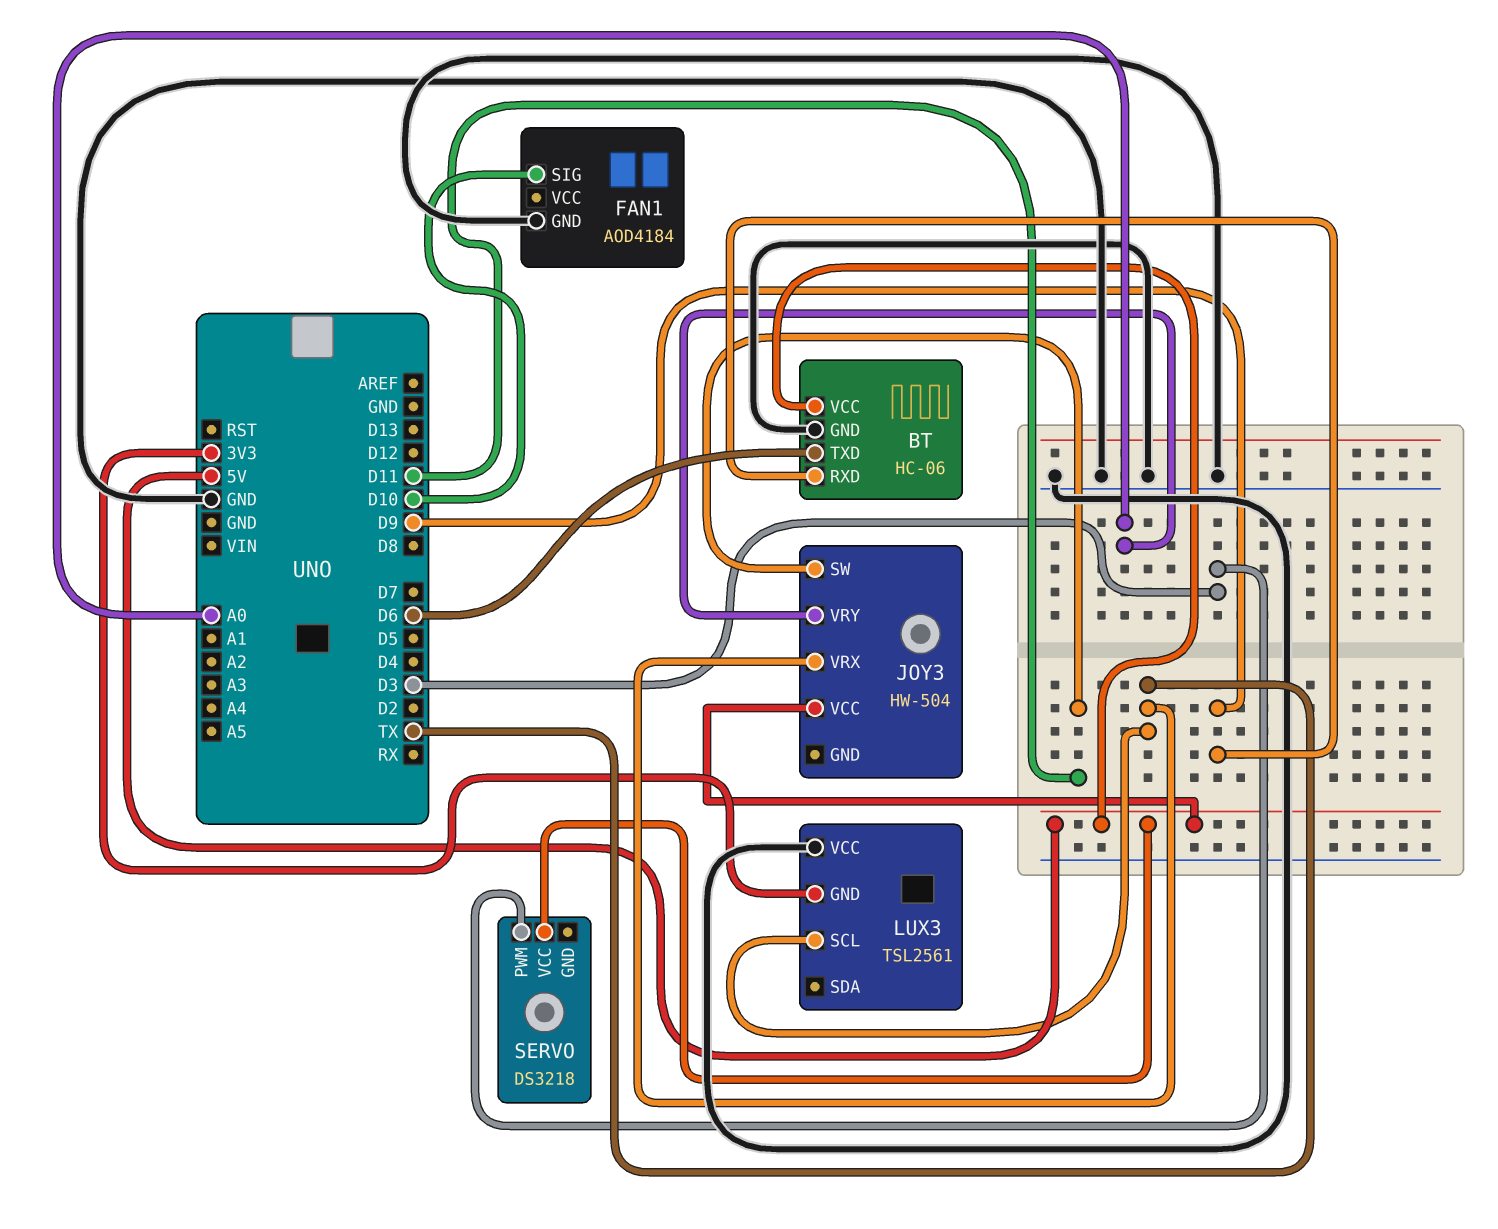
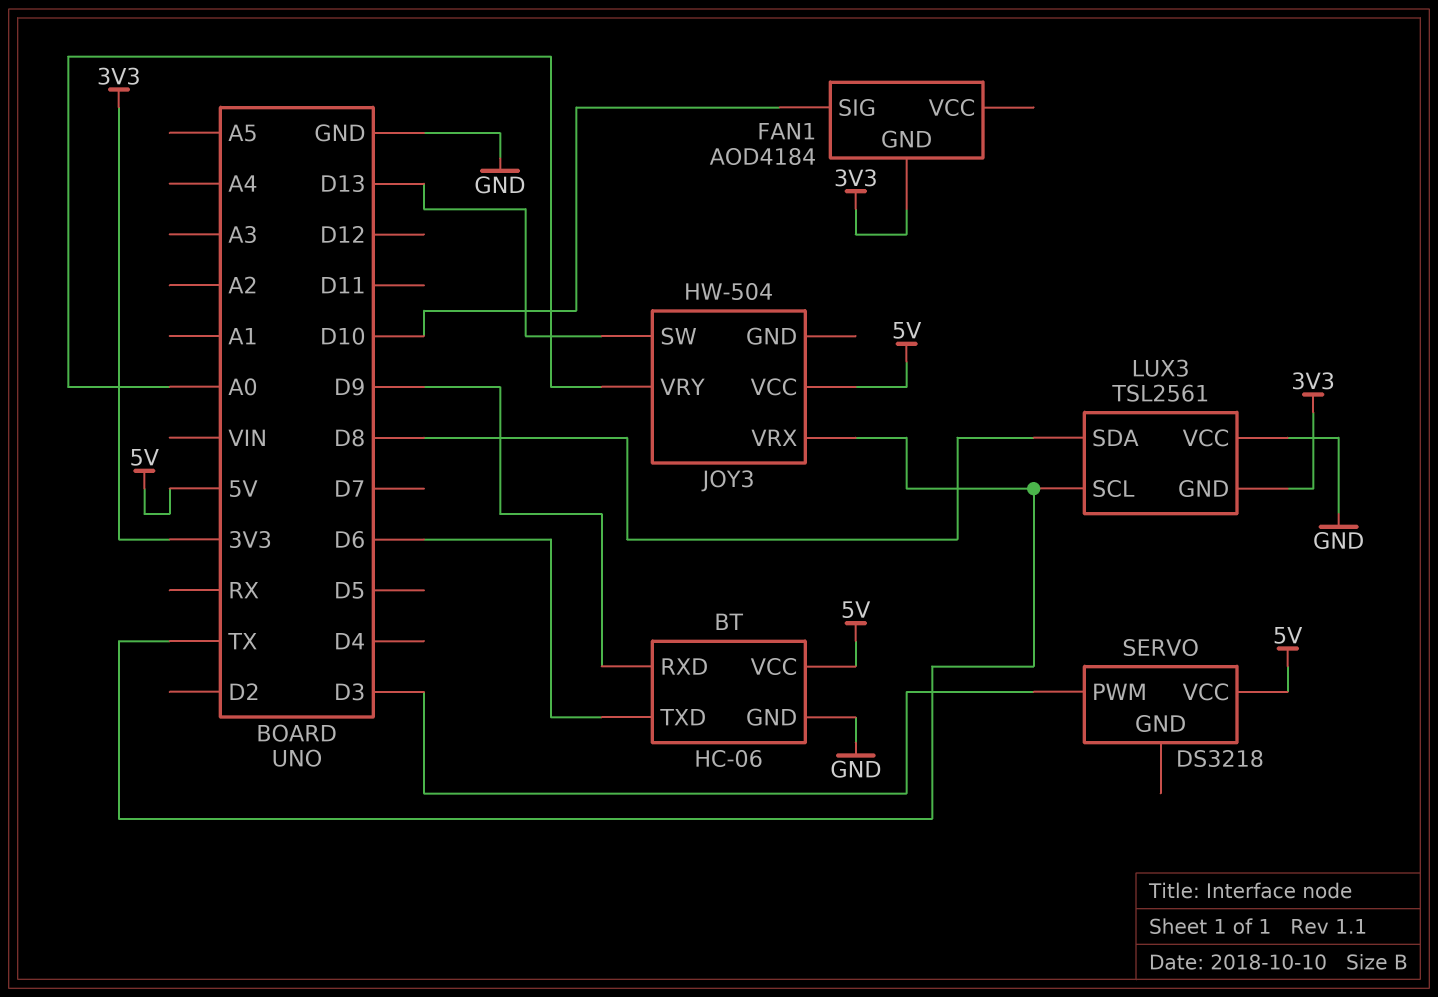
FAN1 pin GND: GND -> 3V3
JOY3 pin SW: D11 -> D13
LUX3 pin SDA: none -> D8

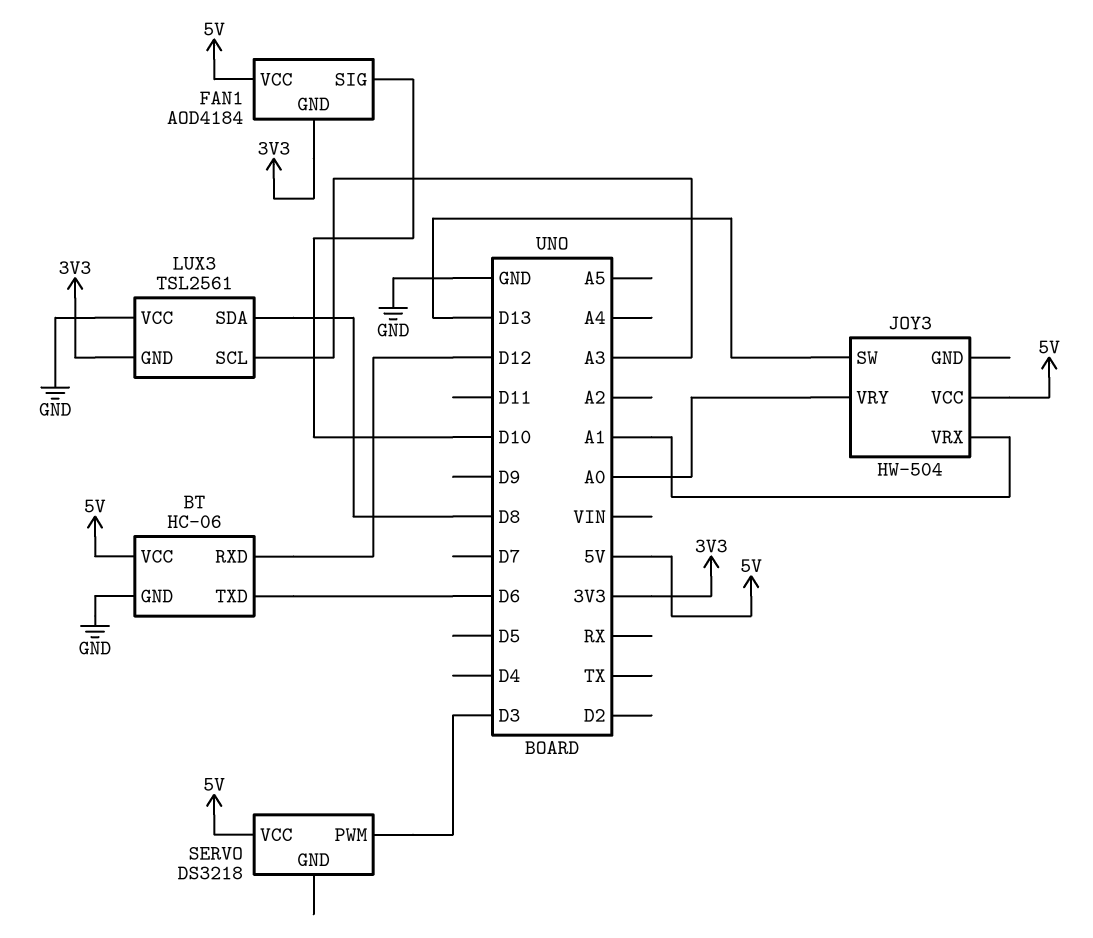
BT pin RXD: D9 -> D12
FAN1 pin VCC: none -> 5V
JOY3 pin VRX: TX -> A1
LUX3 pin SCL: TX -> A3

